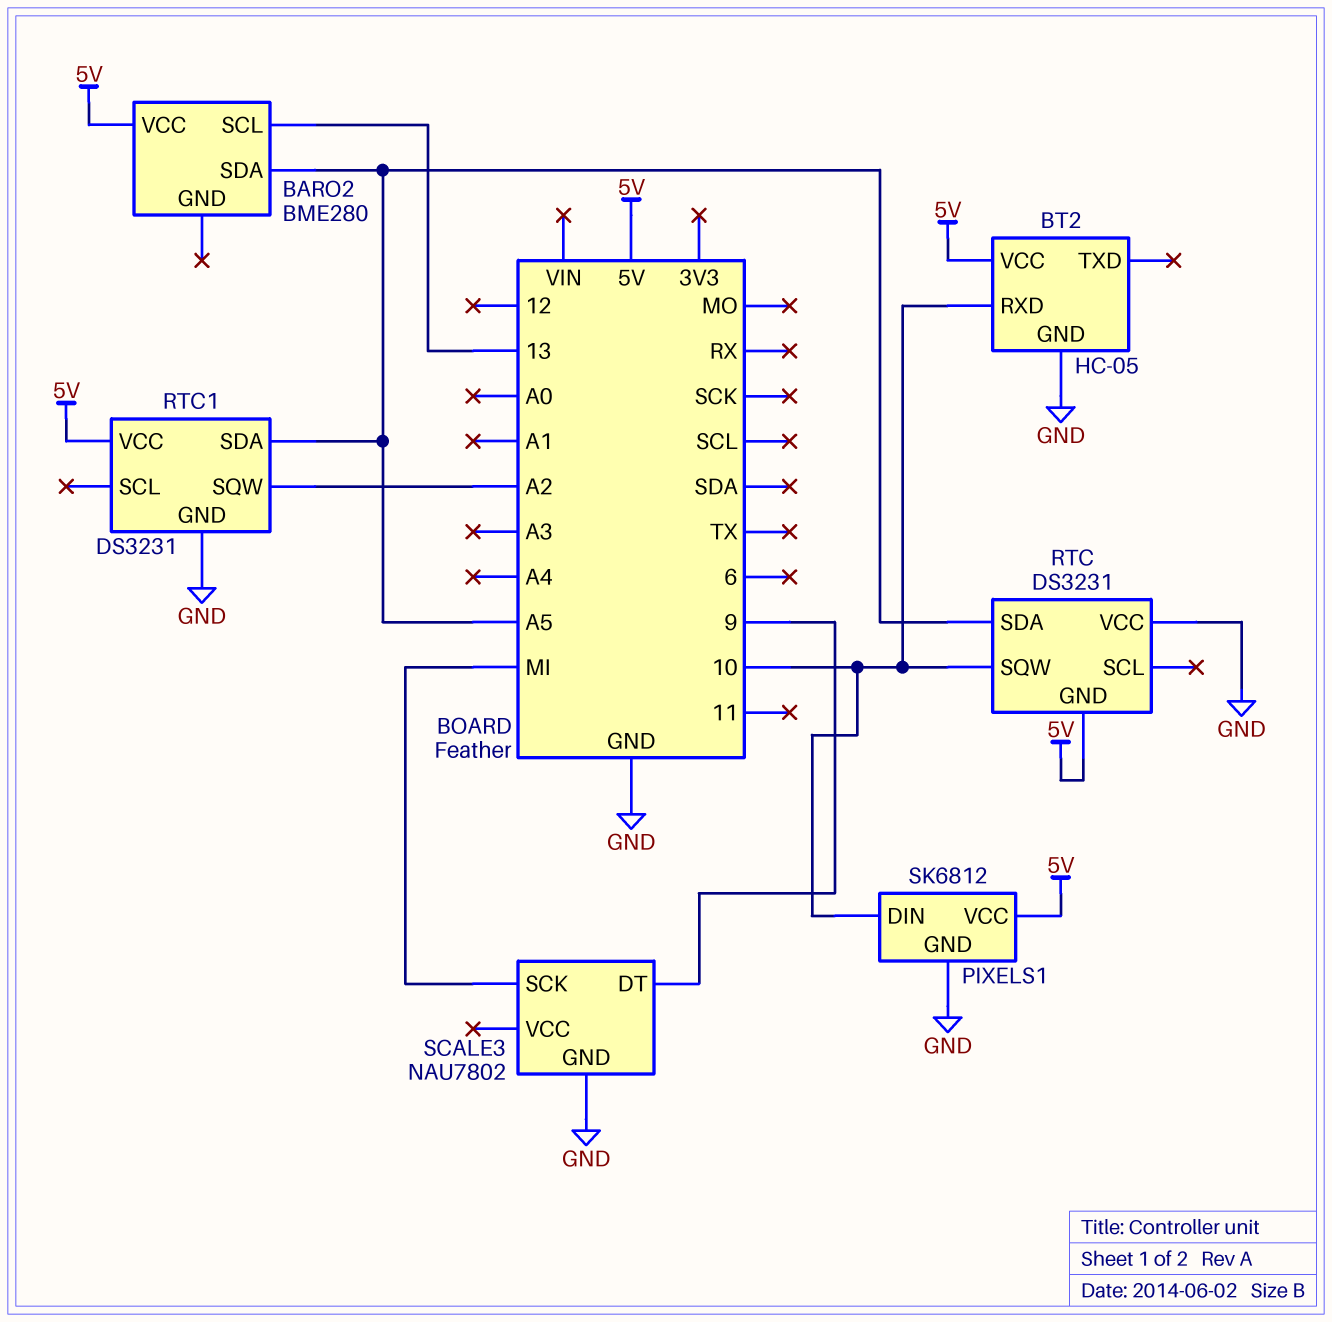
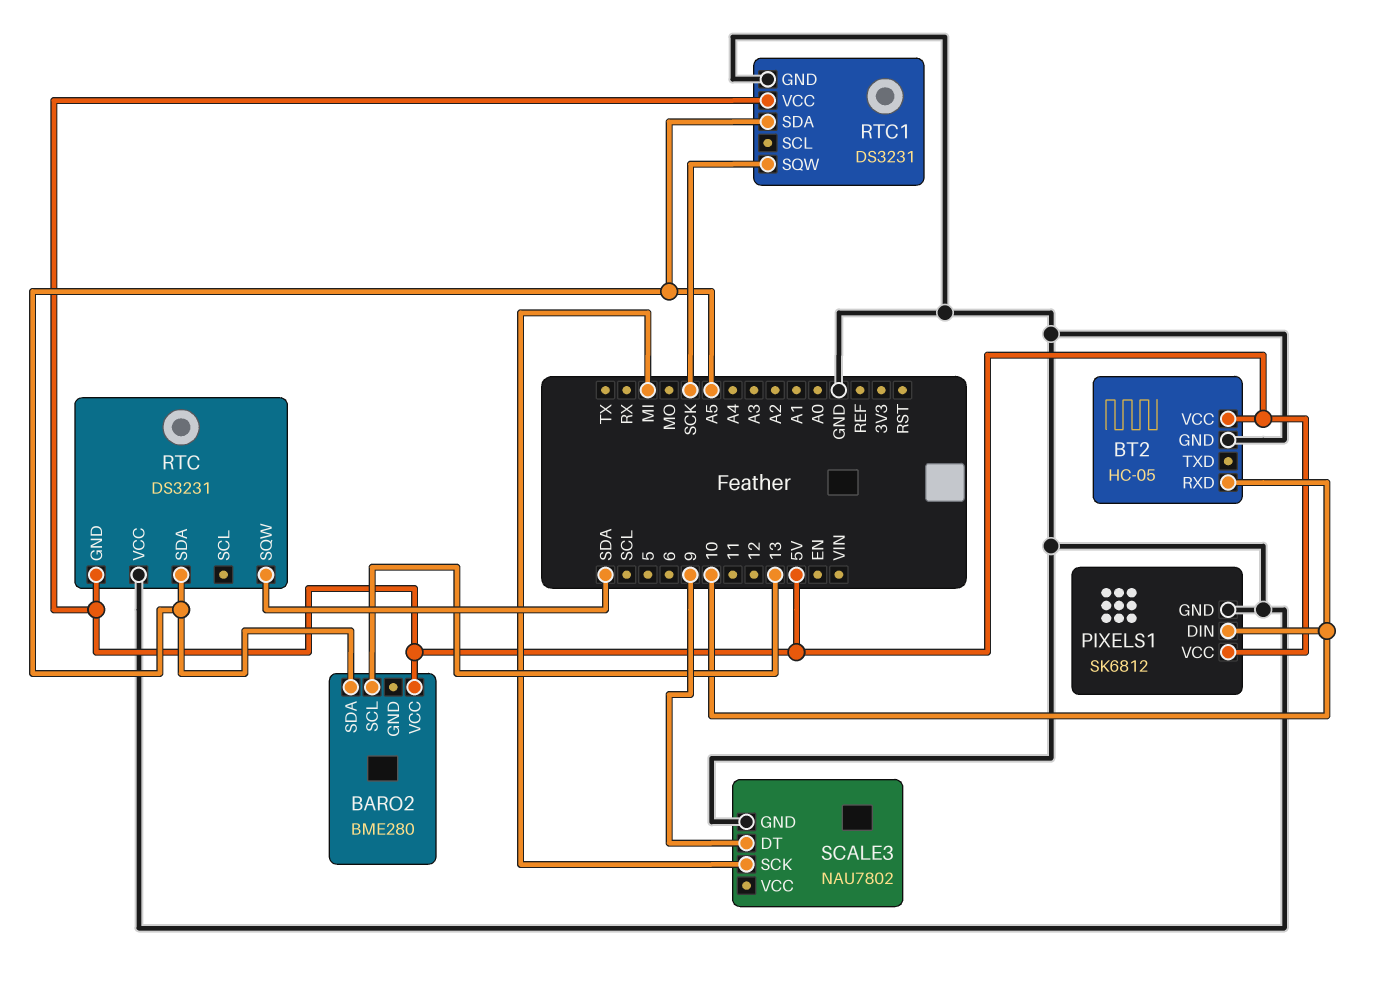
RTC pin SQW: 10 -> SDA
RTC1 pin SQW: A2 -> SCK

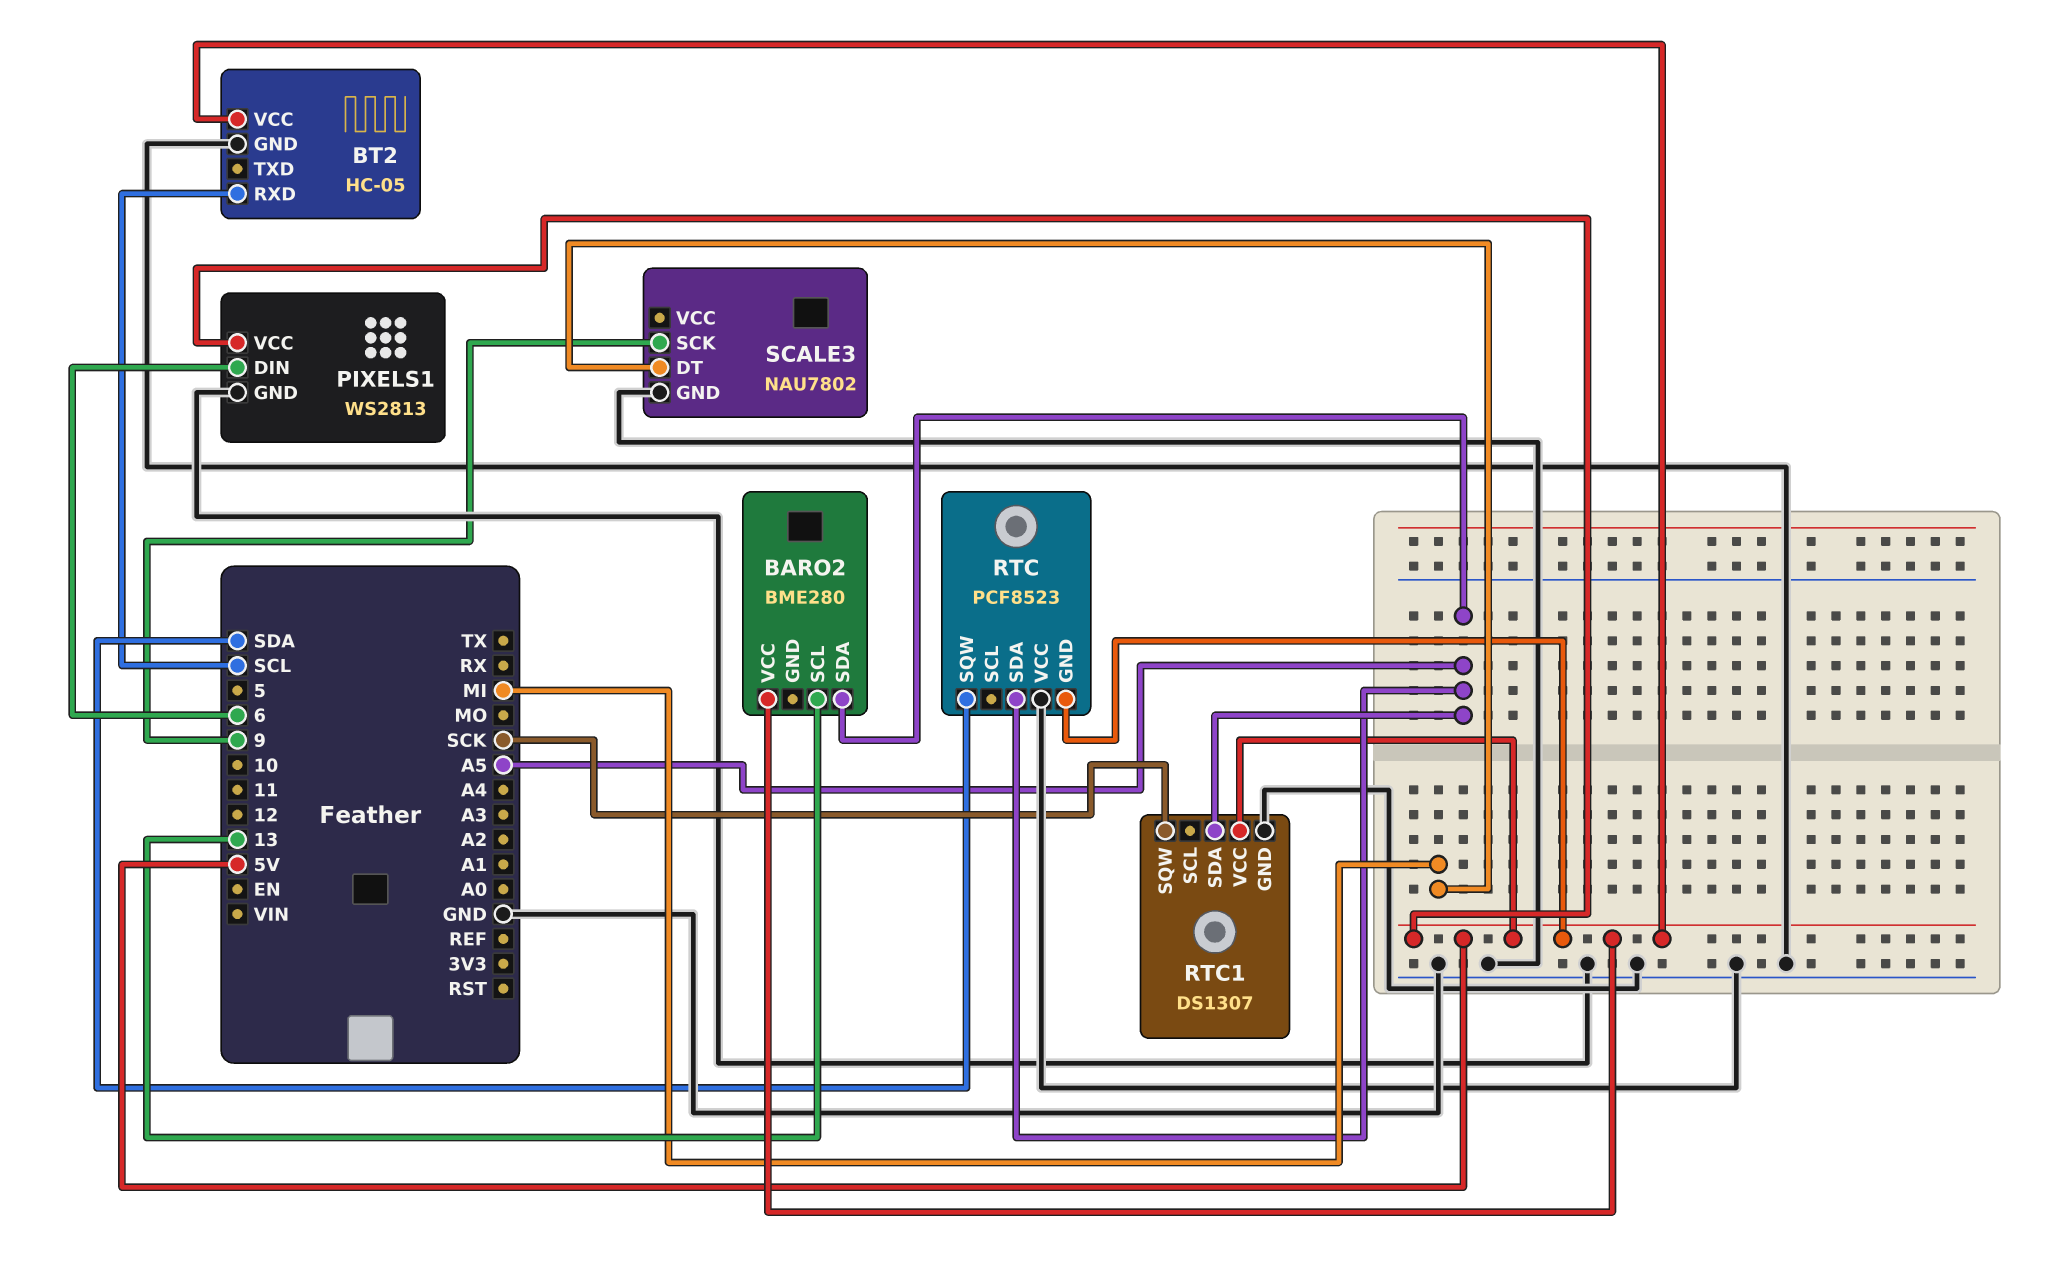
BT2 pin RXD: 10 -> SCL
PIXELS1: SK6812 -> WS2813
PIXELS1 pin DIN: 10 -> 6
RTC: DS3231 -> PCF8523
RTC1: DS3231 -> DS1307
SCALE3 pin DT: 9 -> MI
SCALE3 pin SCK: MI -> 9

